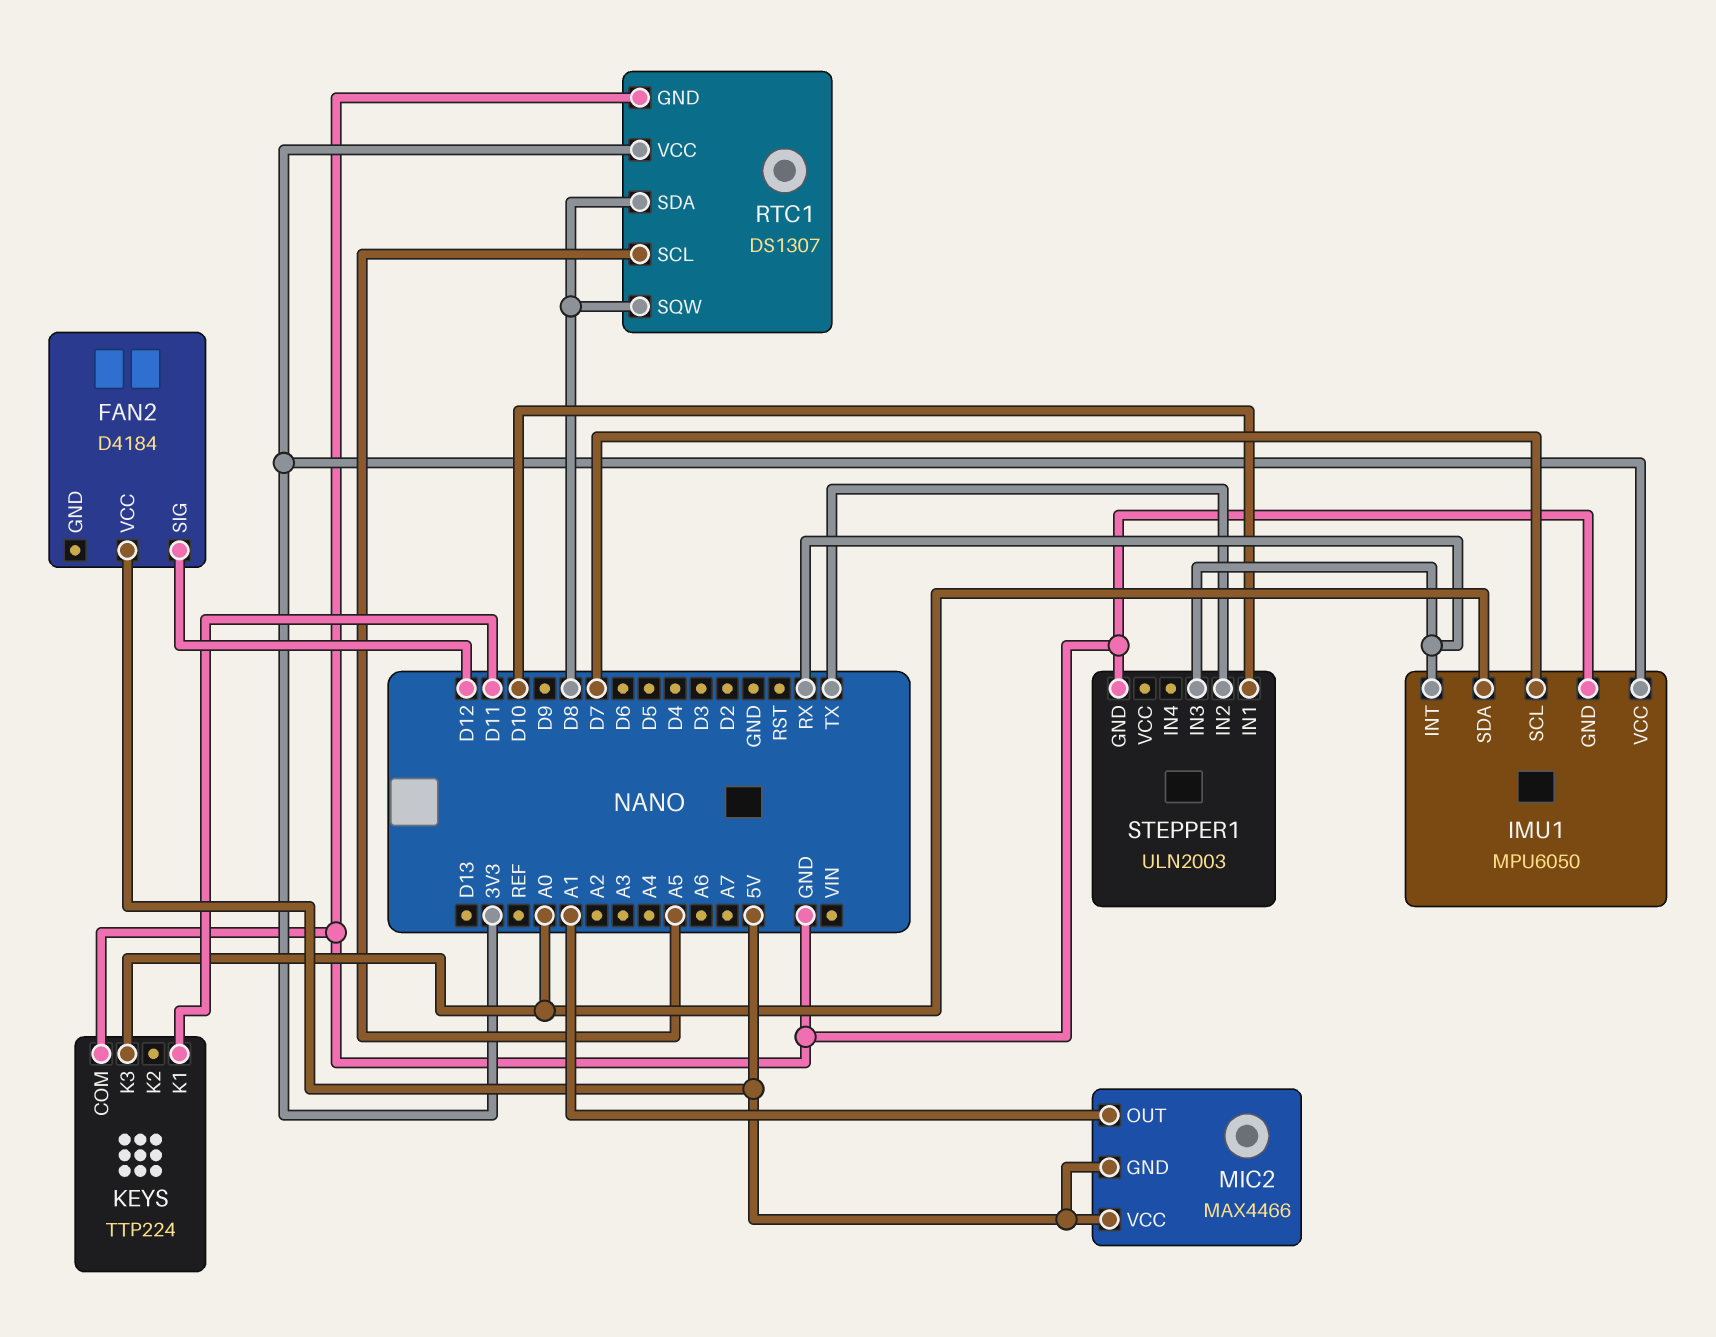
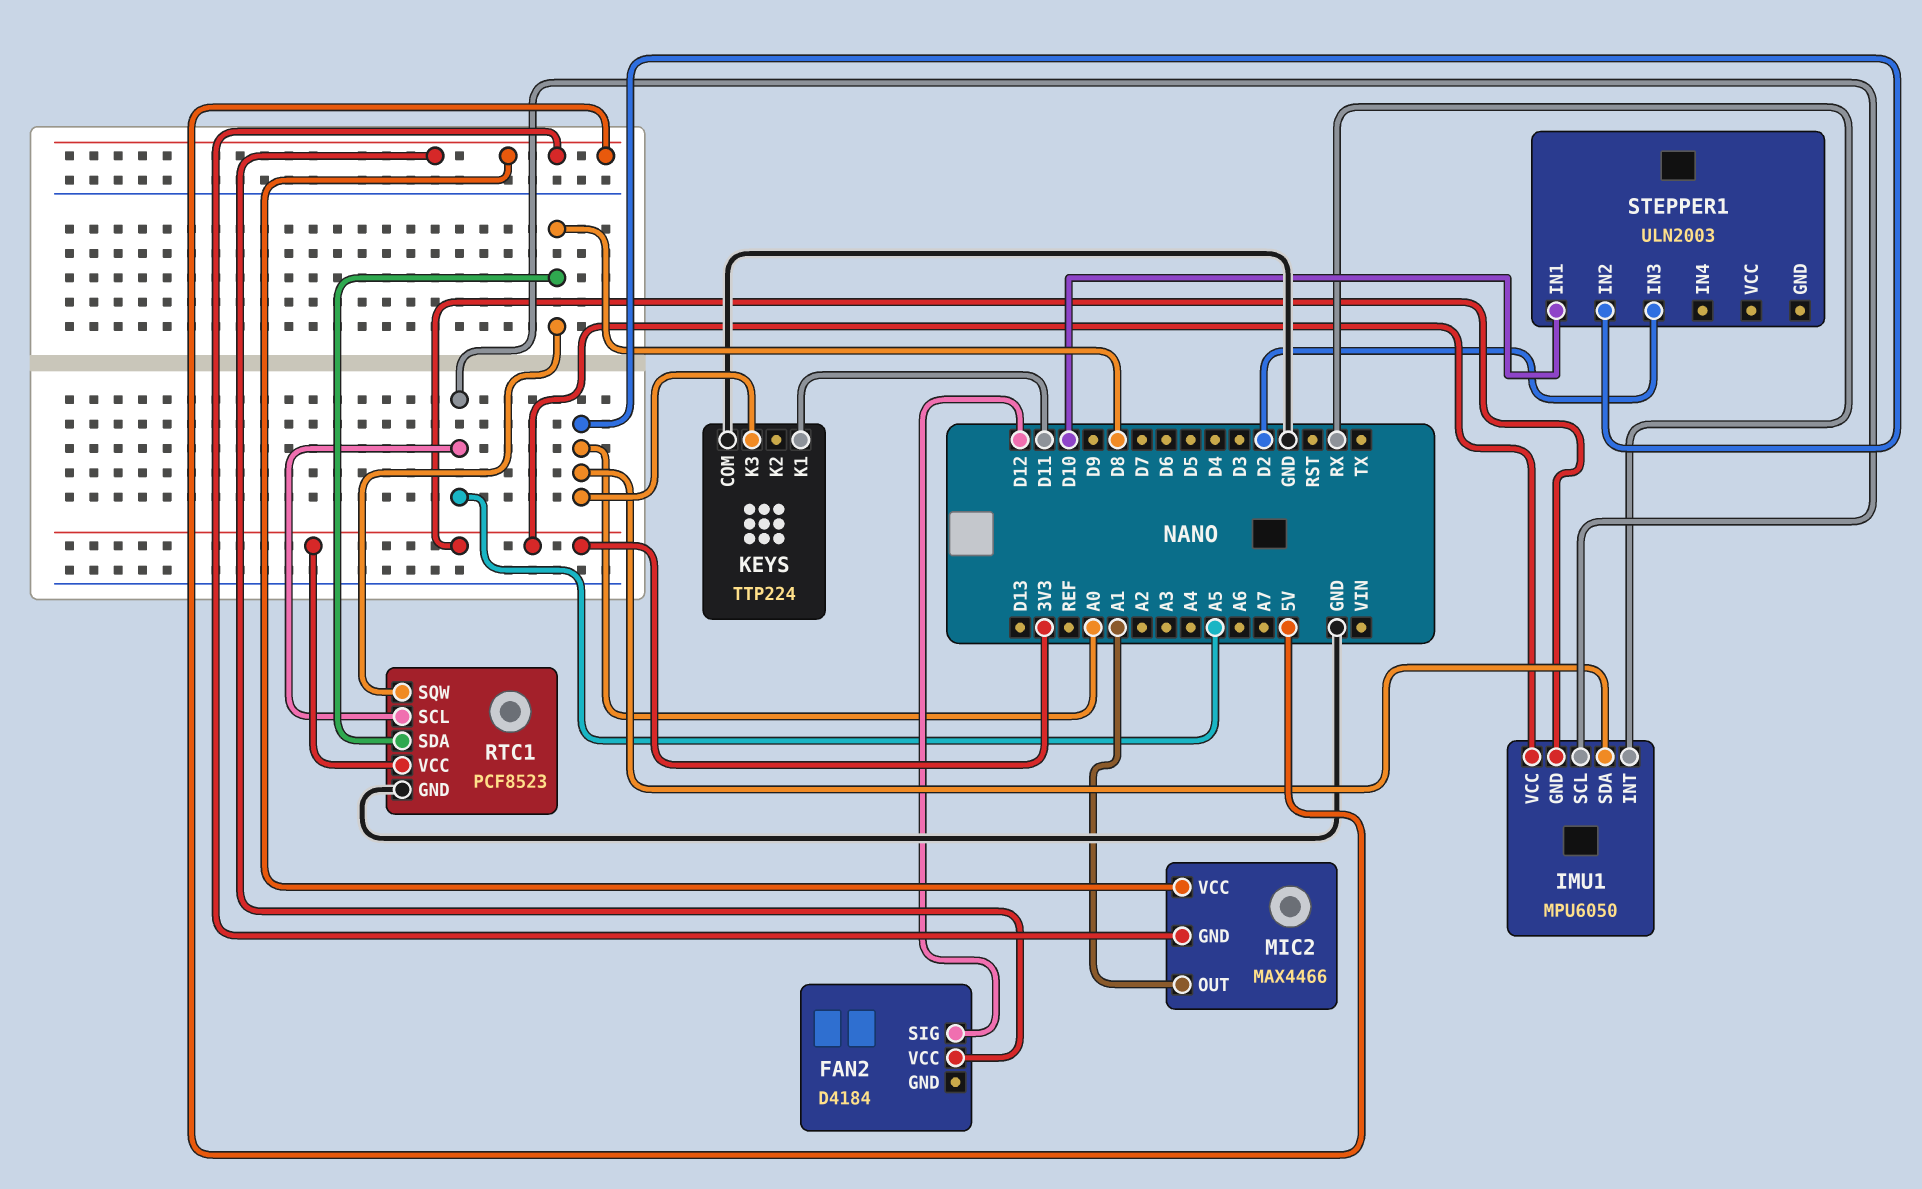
IMU1 pin GND: GND -> 3V3
IMU1 pin SCL: D7 -> A5
RTC1: DS1307 -> PCF8523
STEPPER1 pin GND: GND -> none
STEPPER1 pin IN2: TX -> A0
STEPPER1 pin IN3: RX -> D2

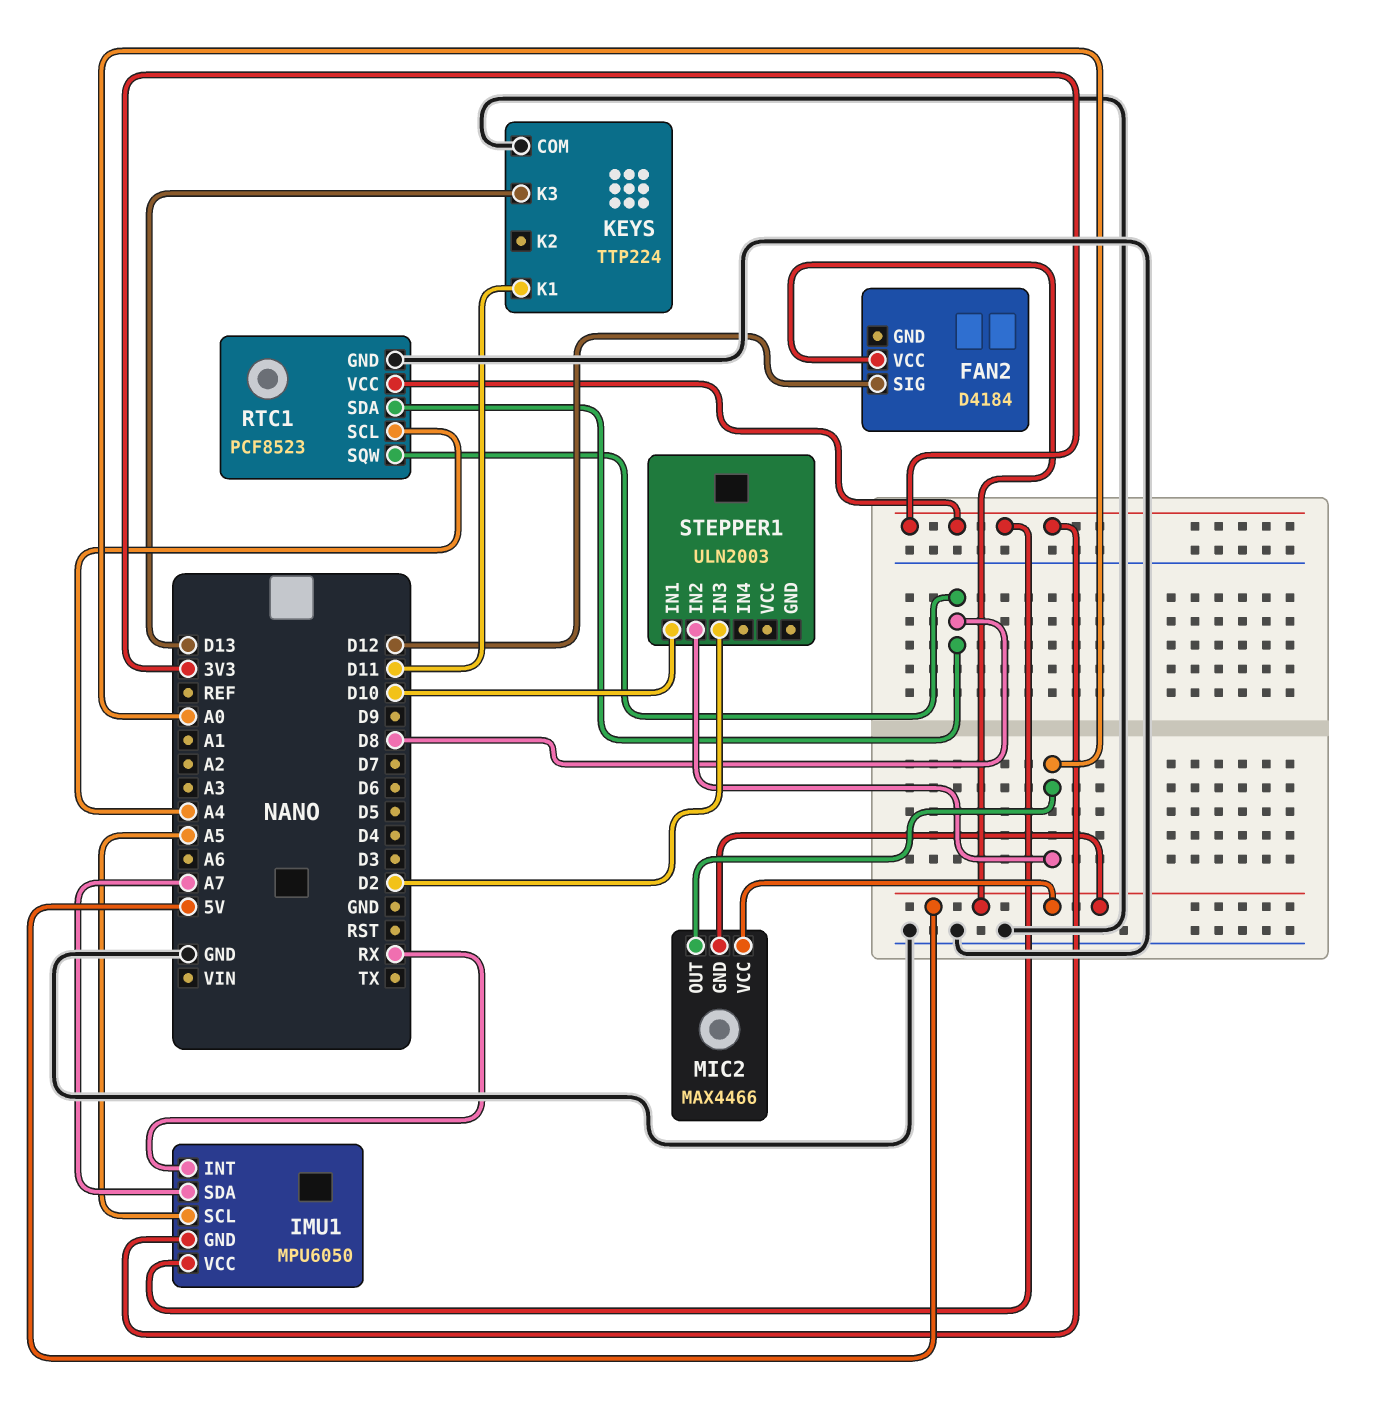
IMU1 pin SDA: A0 -> A7
KEYS pin K3: A0 -> D13
MIC2 pin OUT: A1 -> A0
RTC1 pin SCL: A5 -> A4

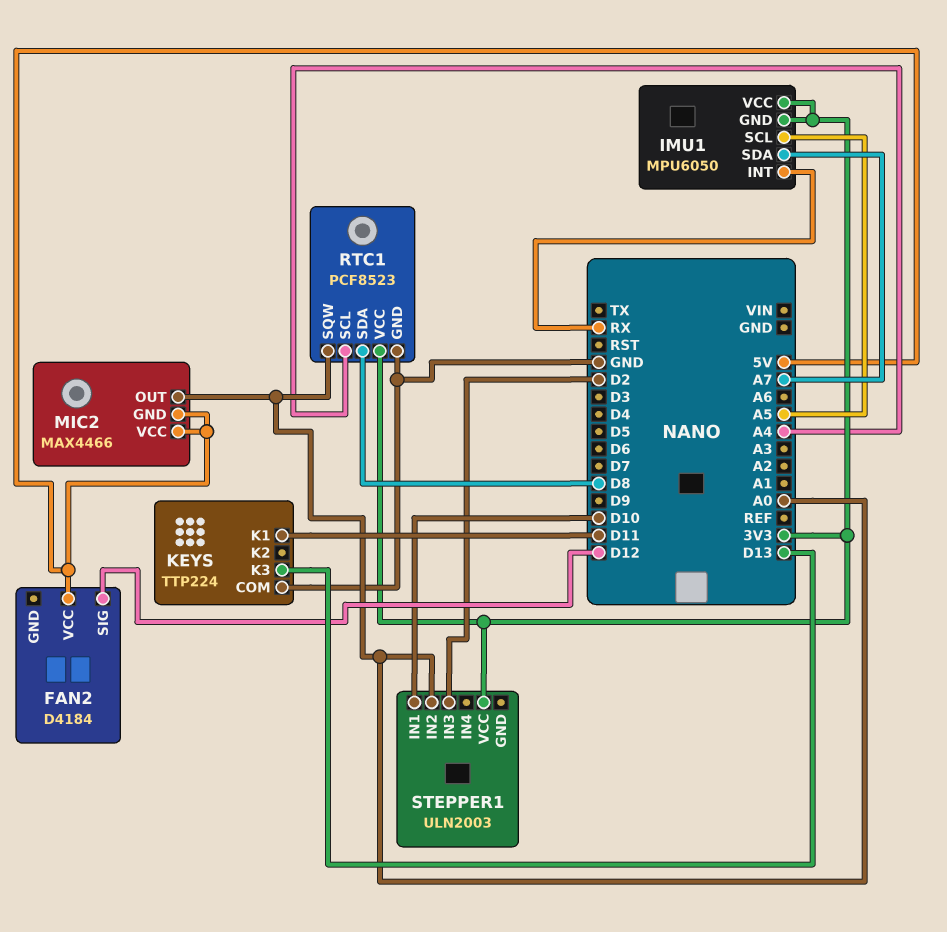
RTC1 pin SQW: D8 -> A0
STEPPER1 pin VCC: none -> 3V3

